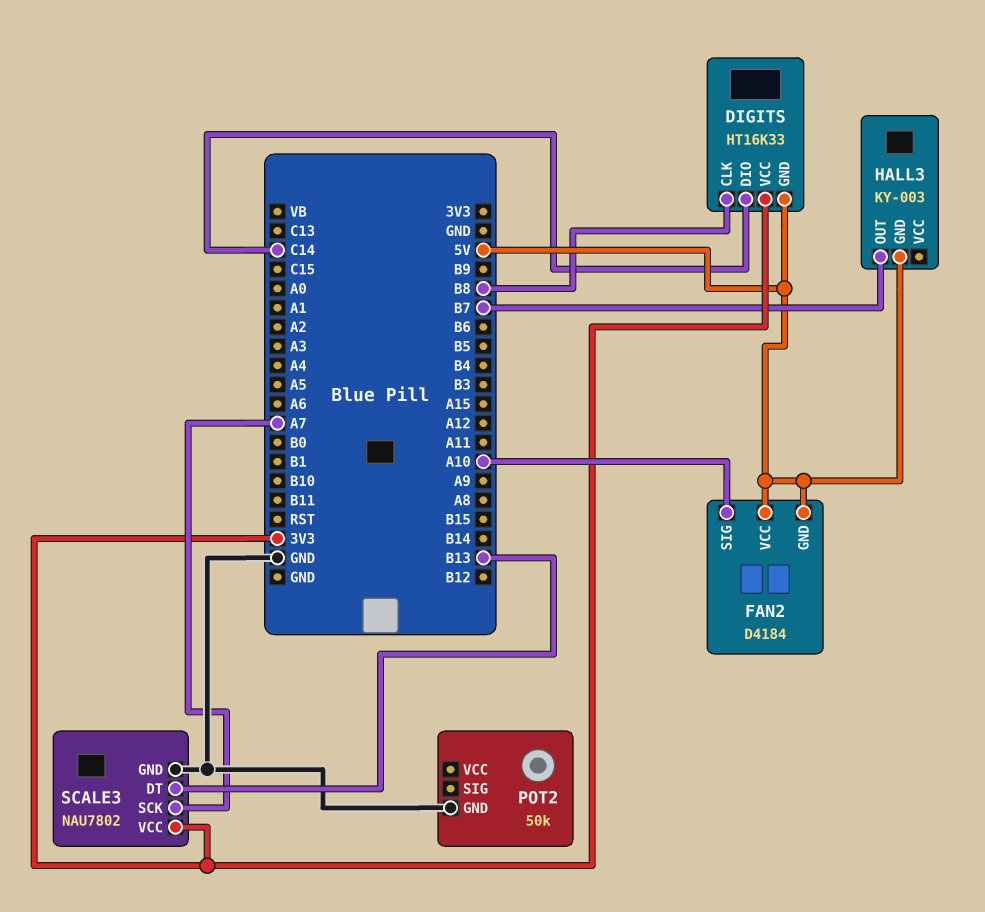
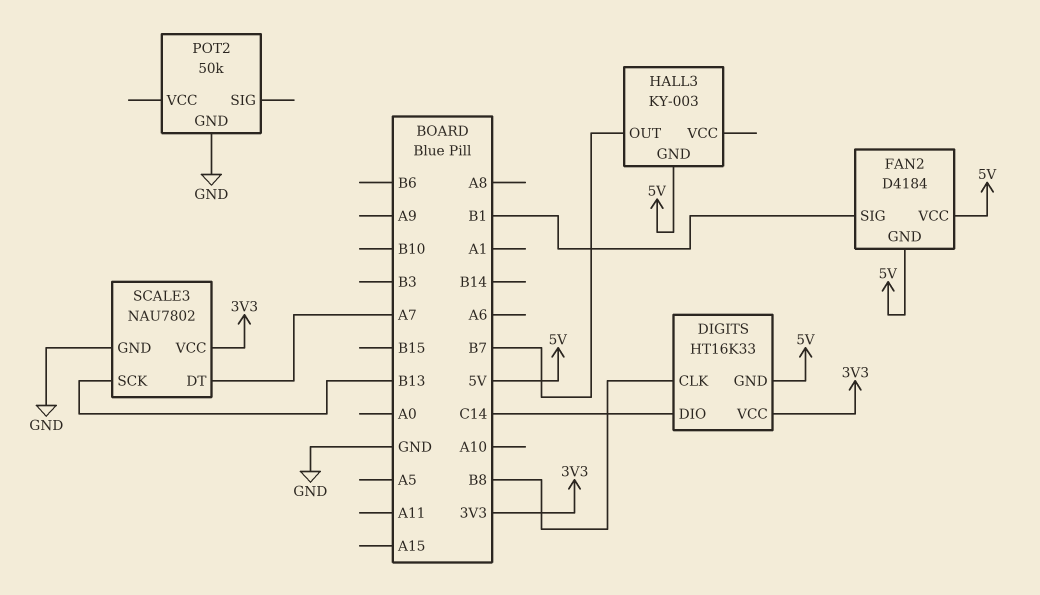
FAN2 pin SIG: A10 -> B1
SCALE3 pin DT: B13 -> A7
SCALE3 pin SCK: A7 -> B13

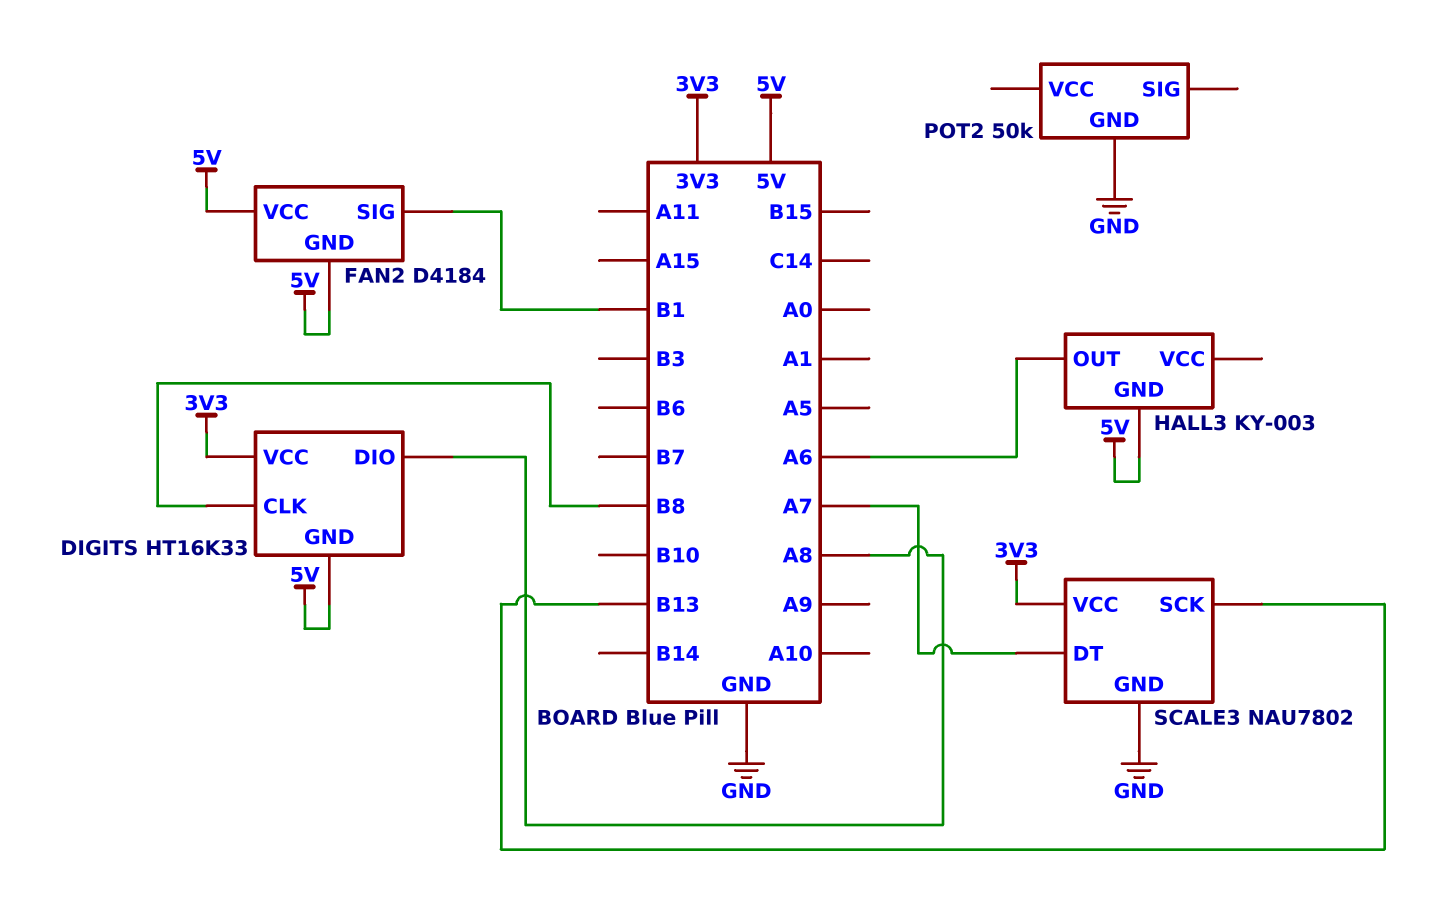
DIGITS pin DIO: C14 -> A8
HALL3 pin OUT: B7 -> A6

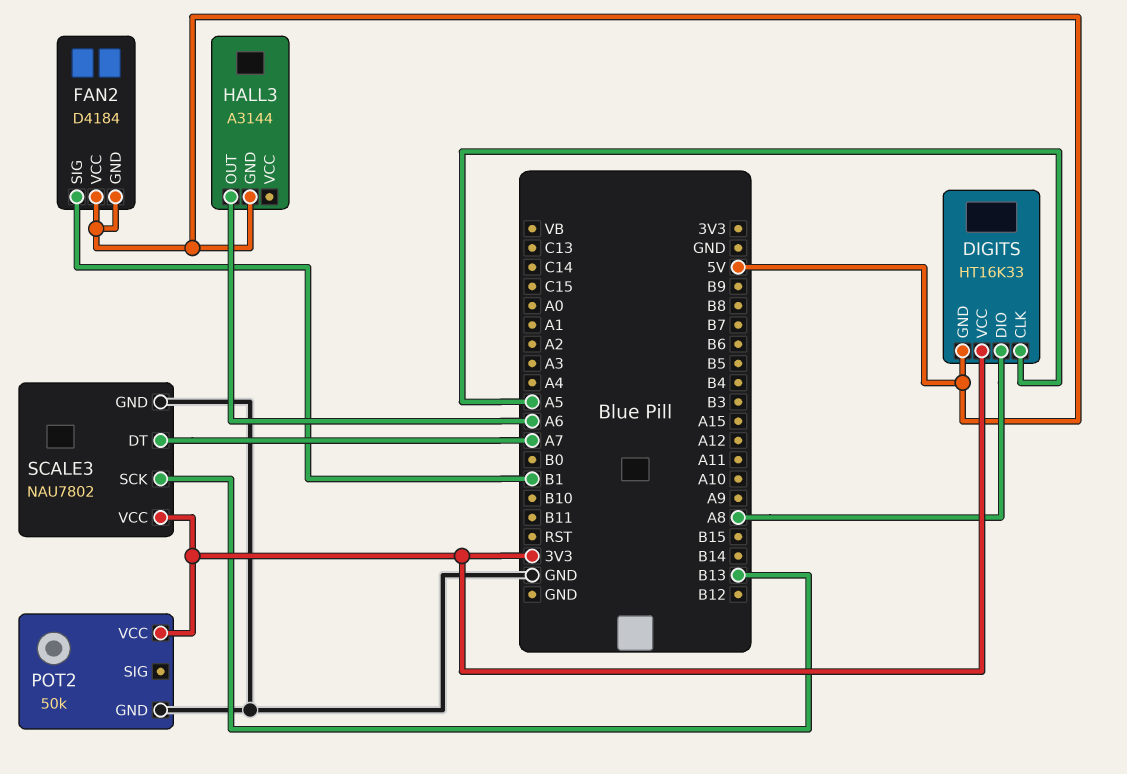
DIGITS pin CLK: B8 -> A5
HALL3: KY-003 -> A3144
POT2 pin VCC: none -> 3V3

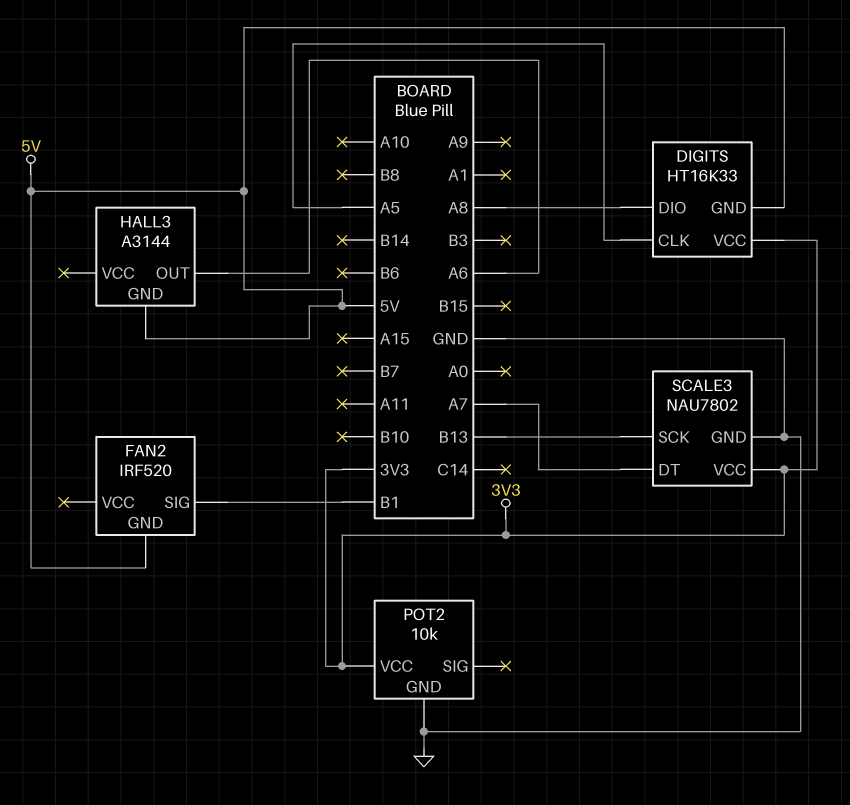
FAN2: D4184 -> IRF520
FAN2 pin VCC: 5V -> none
POT2: 50k -> 10k

